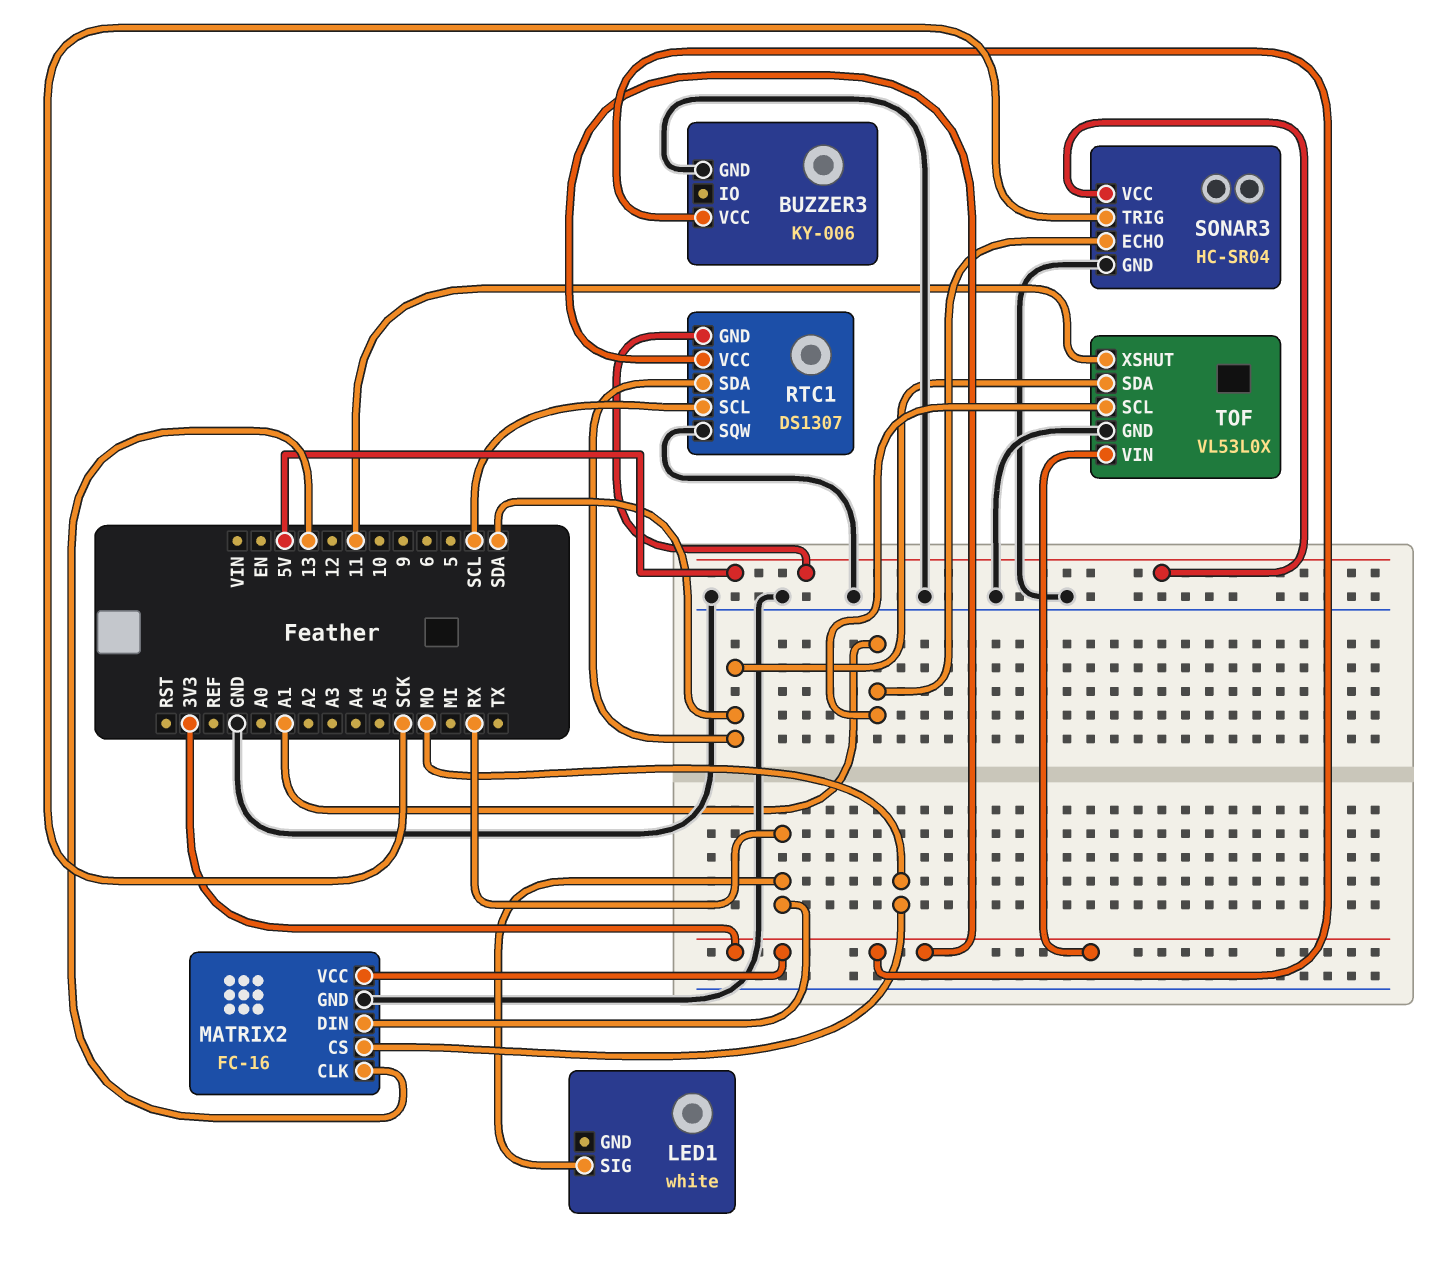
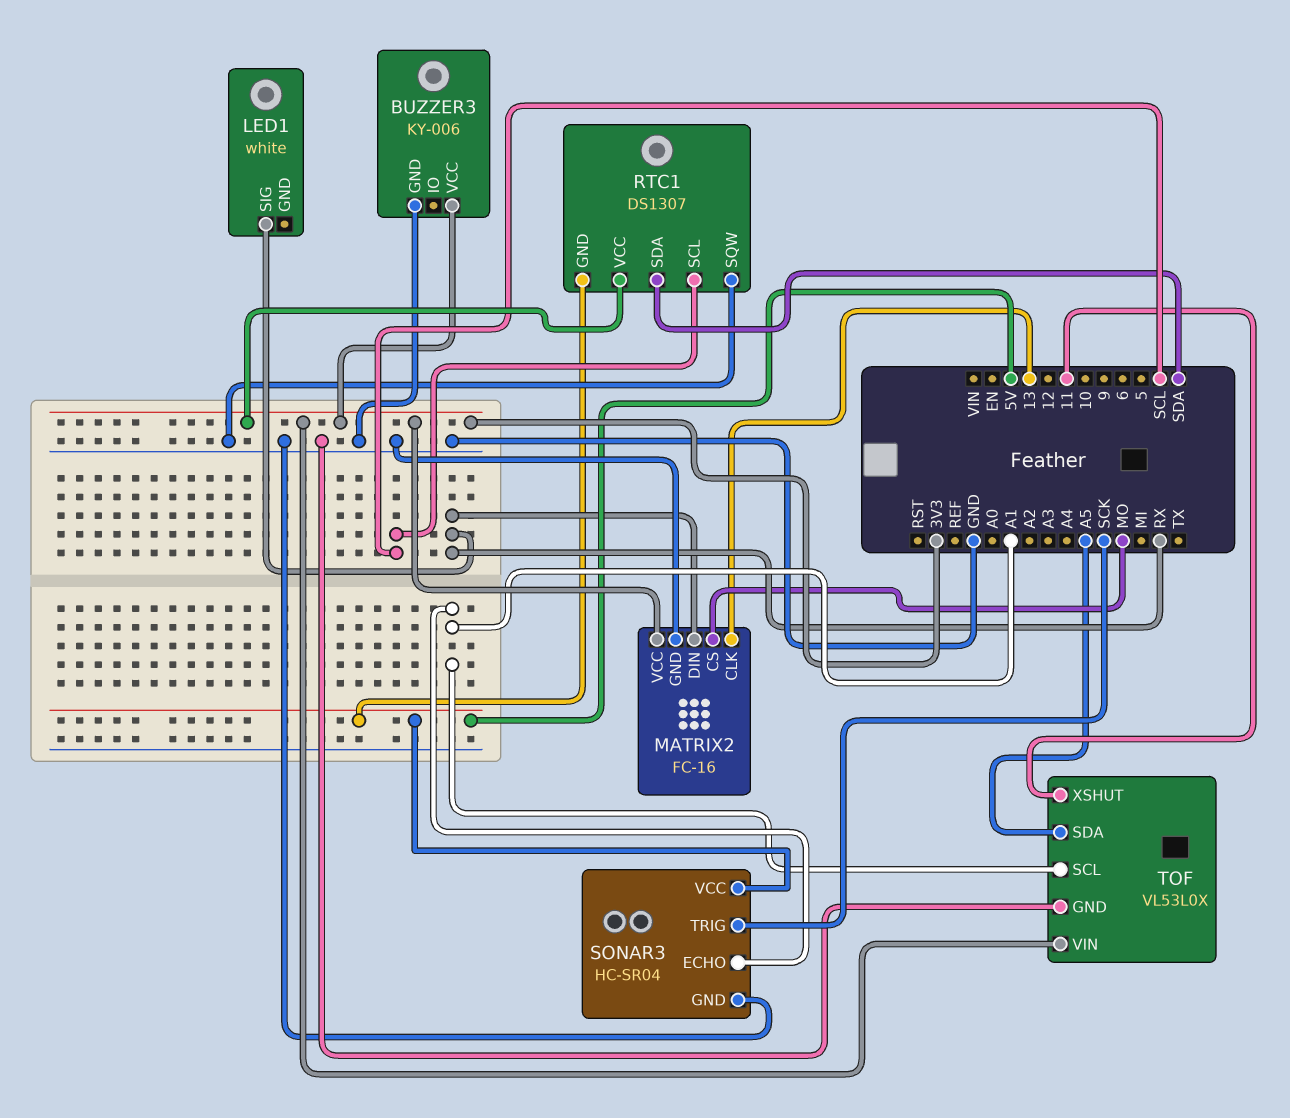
TOF pin SDA: SDA -> A5

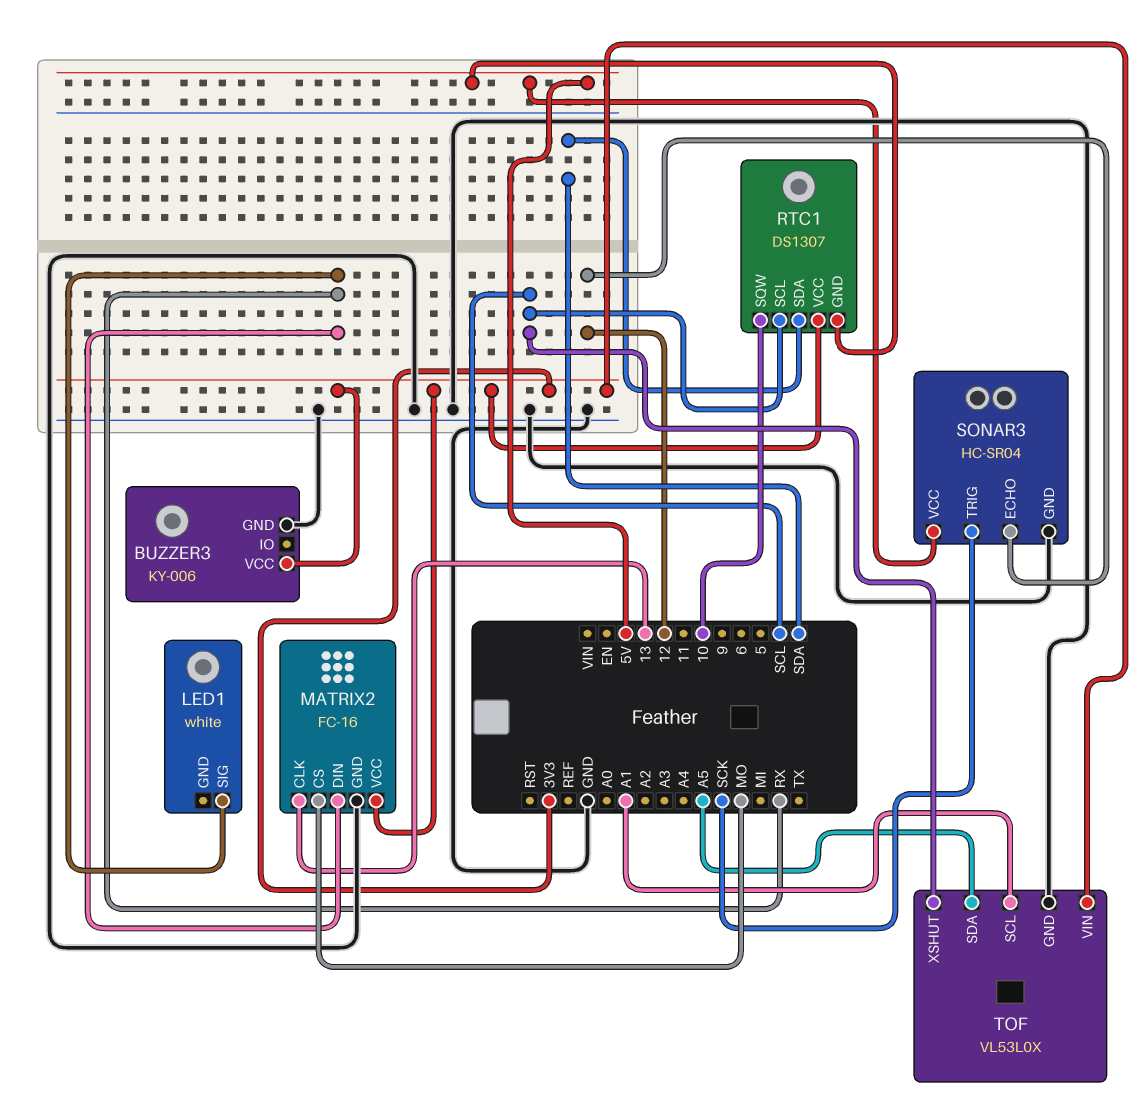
RTC1 pin SQW: GND -> 10
SONAR3 pin ECHO: A1 -> 12
TOF pin XSHUT: 11 -> SCL

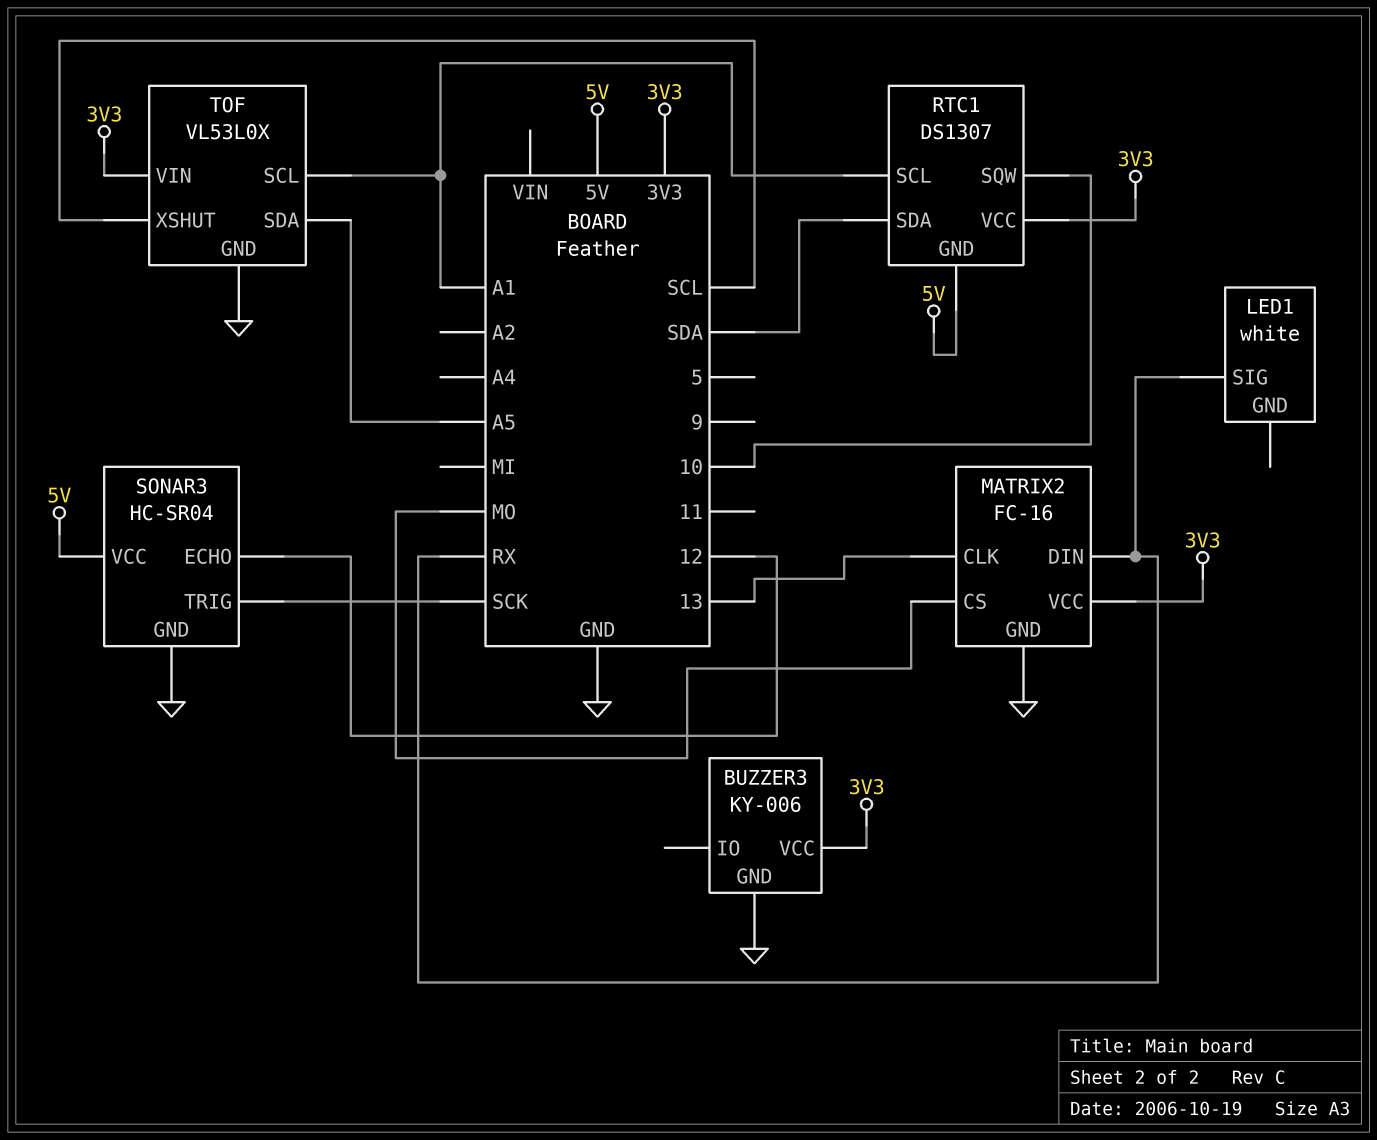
RTC1 pin SCL: SCL -> A1

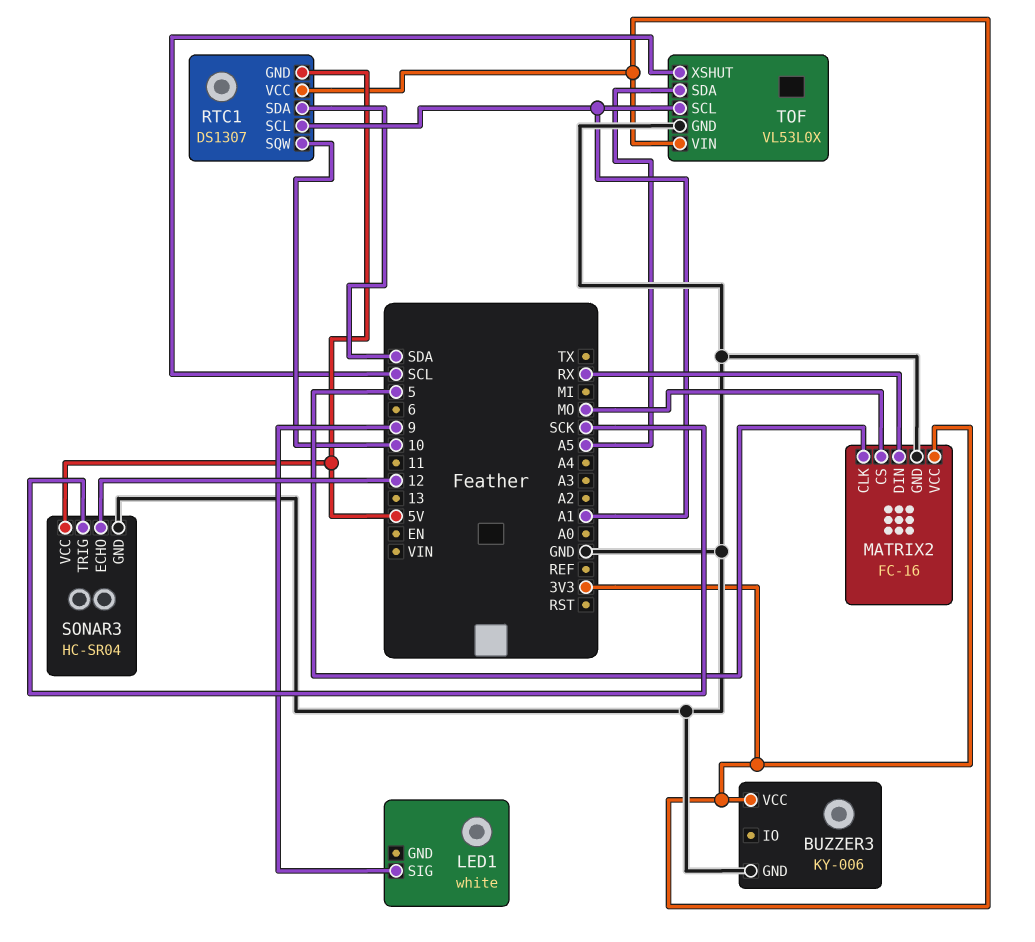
LED1 pin SIG: RX -> 9
MATRIX2 pin CLK: 13 -> 5

